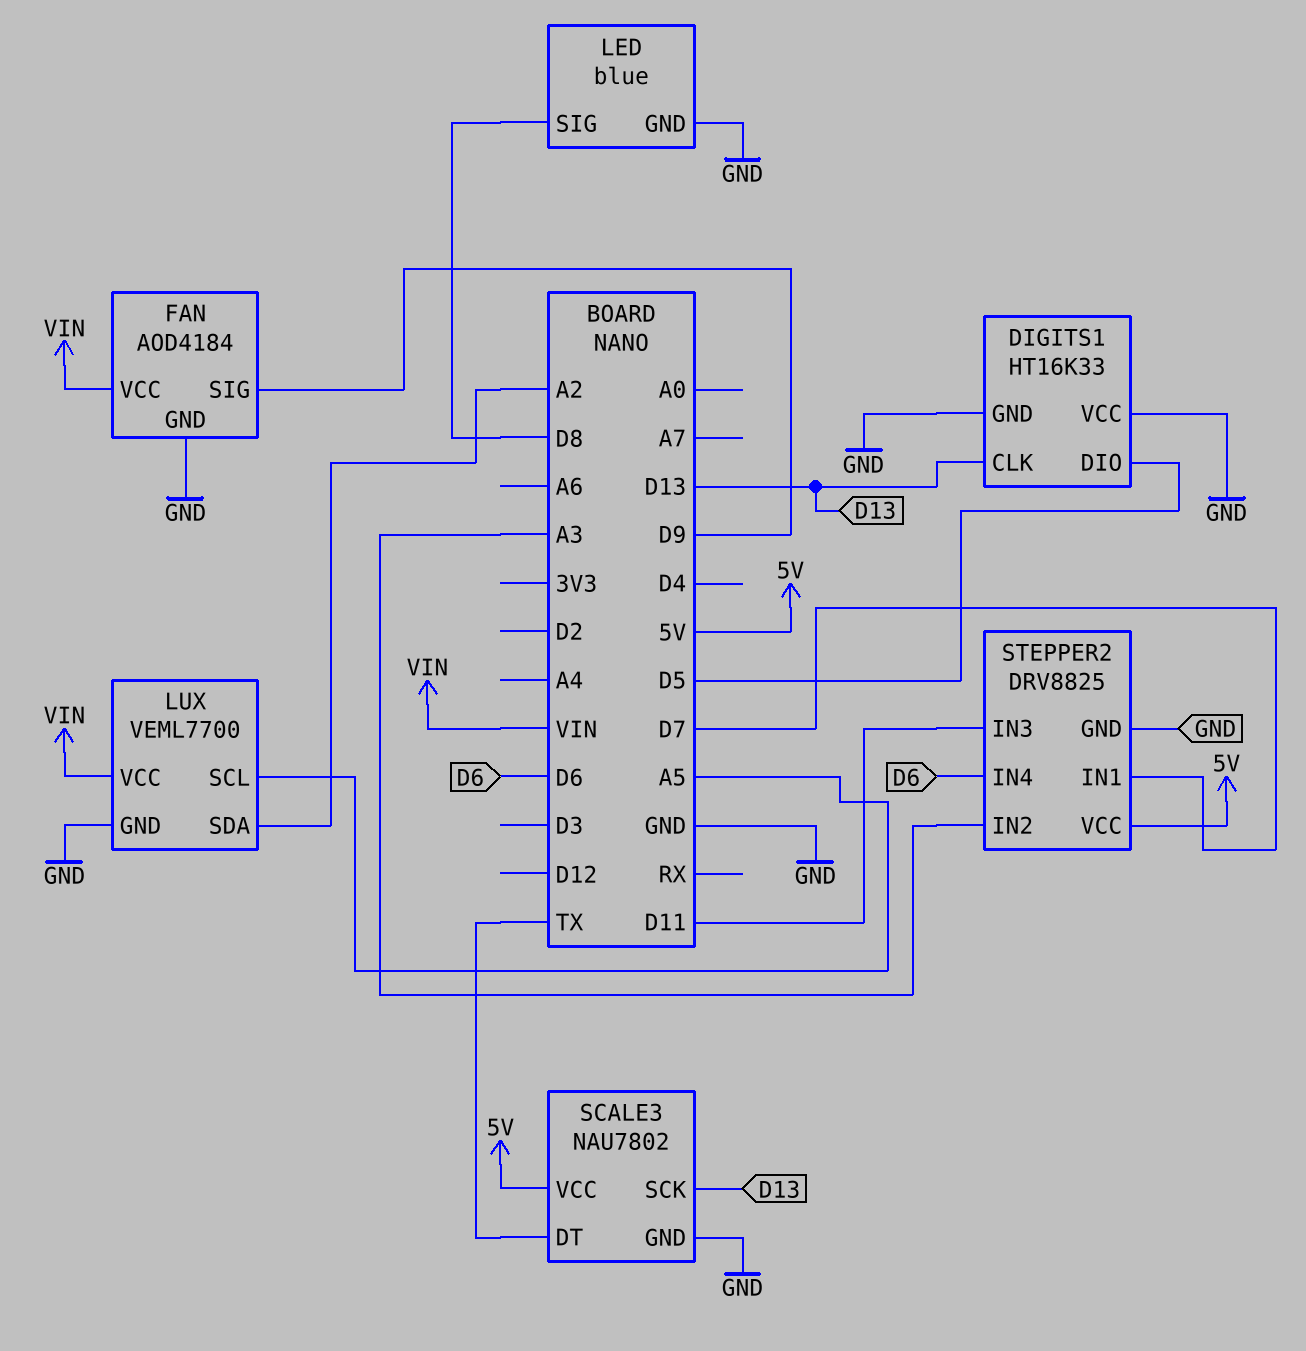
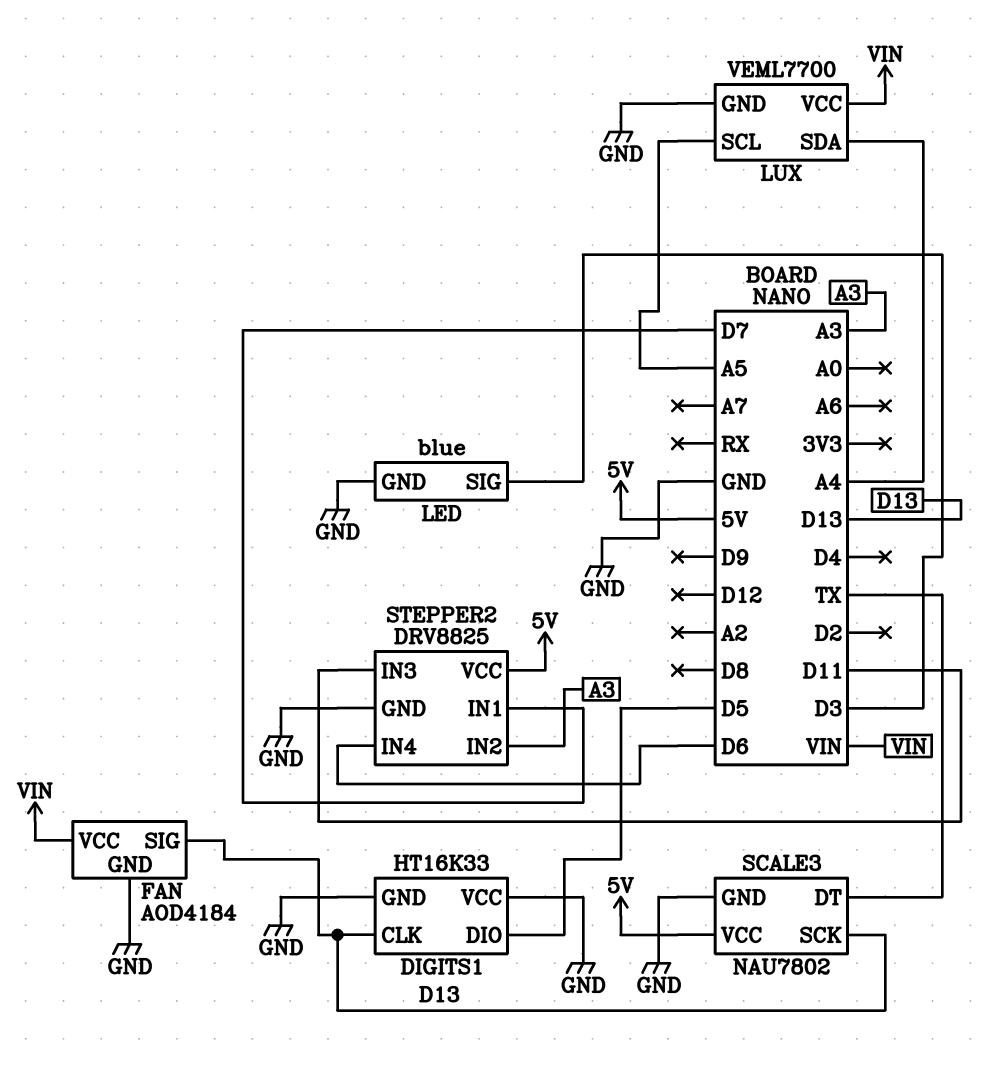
FAN pin SIG: D9 -> D13
LED pin SIG: D8 -> D3
LUX pin SDA: A2 -> A4

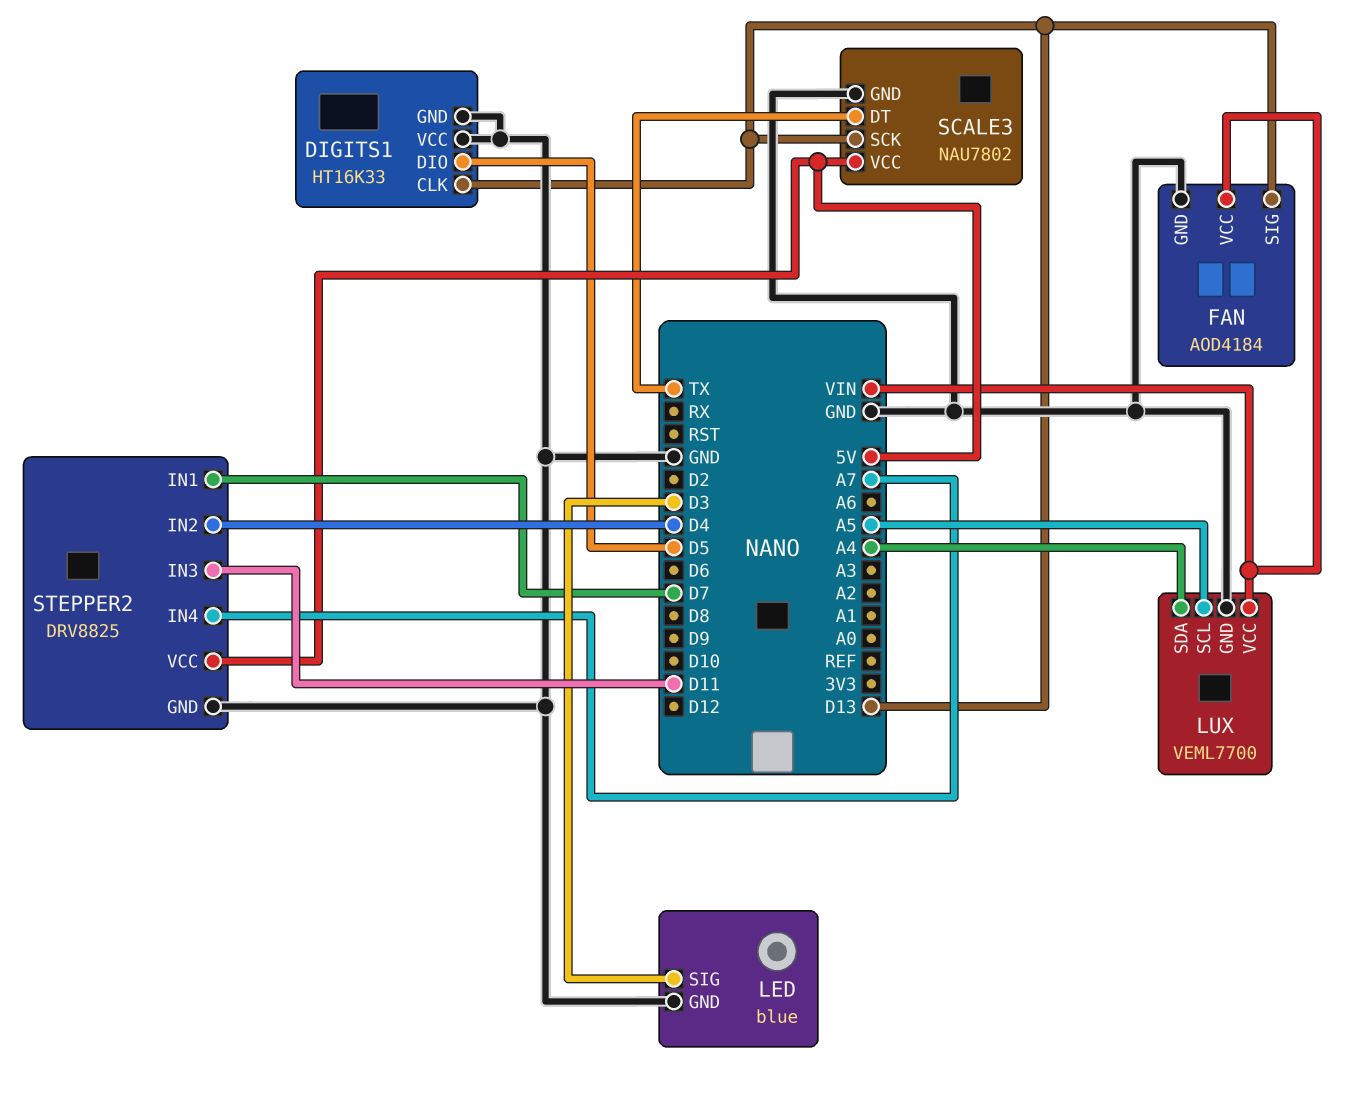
STEPPER2 pin IN2: A3 -> D4
STEPPER2 pin IN4: D6 -> A7

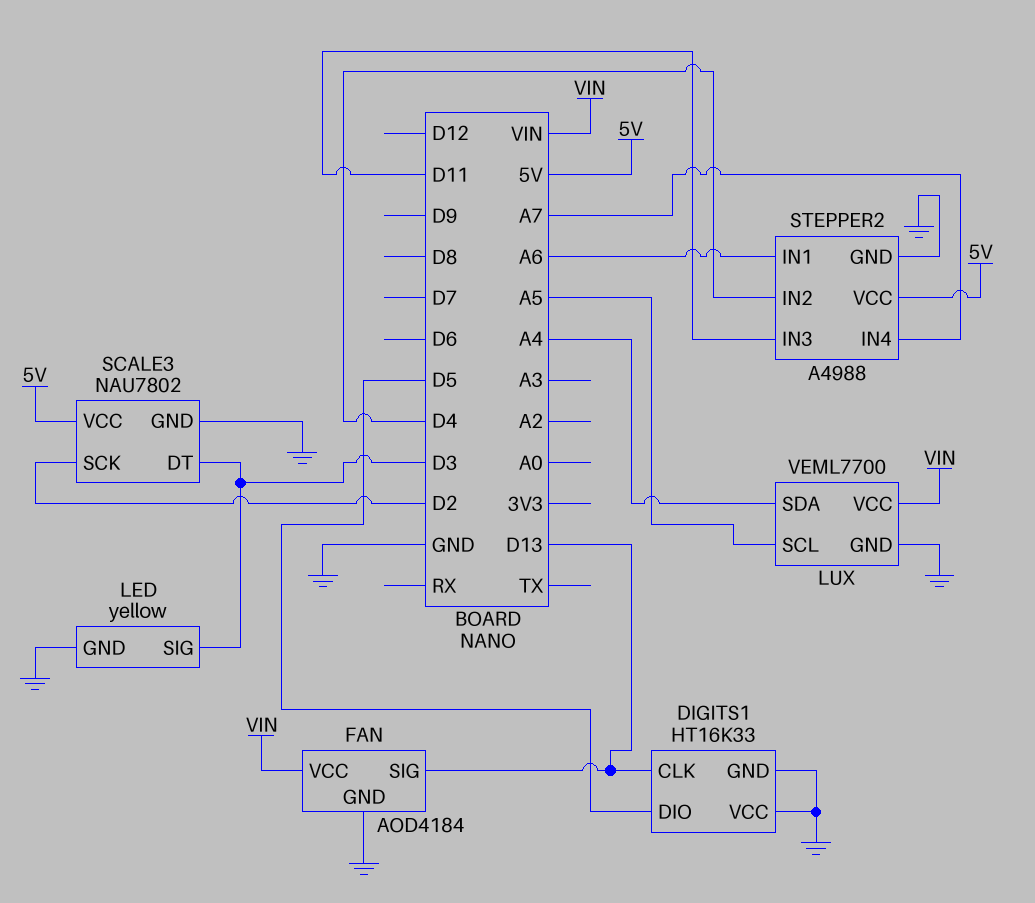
LED: blue -> yellow
SCALE3 pin DT: TX -> D3
SCALE3 pin SCK: D13 -> D2
STEPPER2: DRV8825 -> A4988
STEPPER2 pin IN1: D7 -> A6

